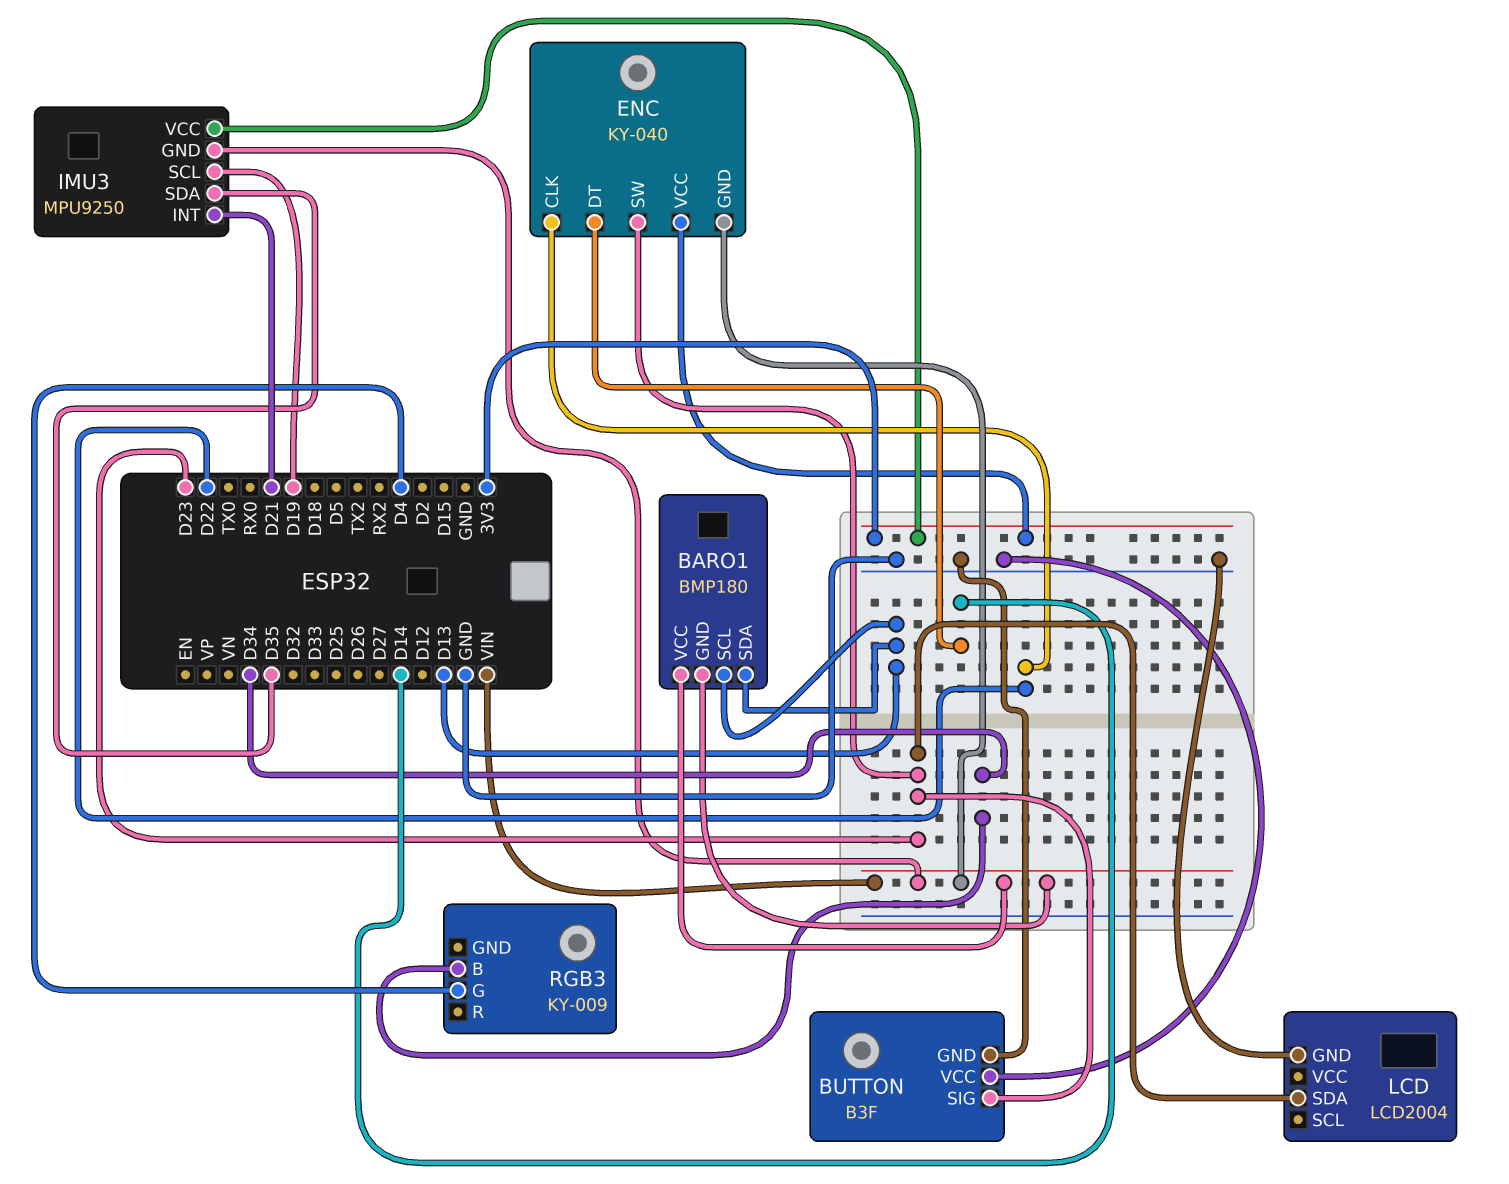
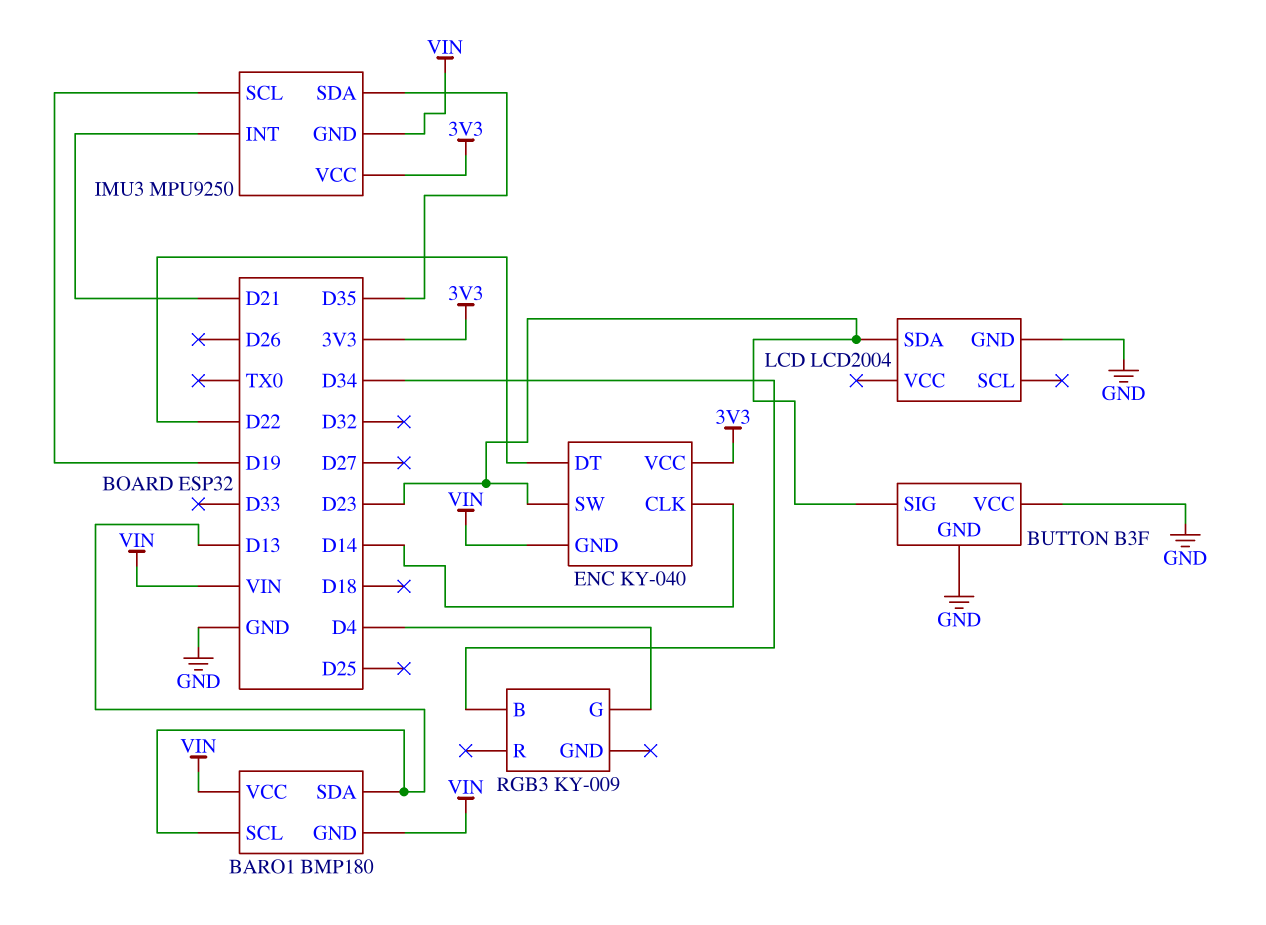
ENC pin CLK: D22 -> D14
ENC pin DT: D14 -> D22

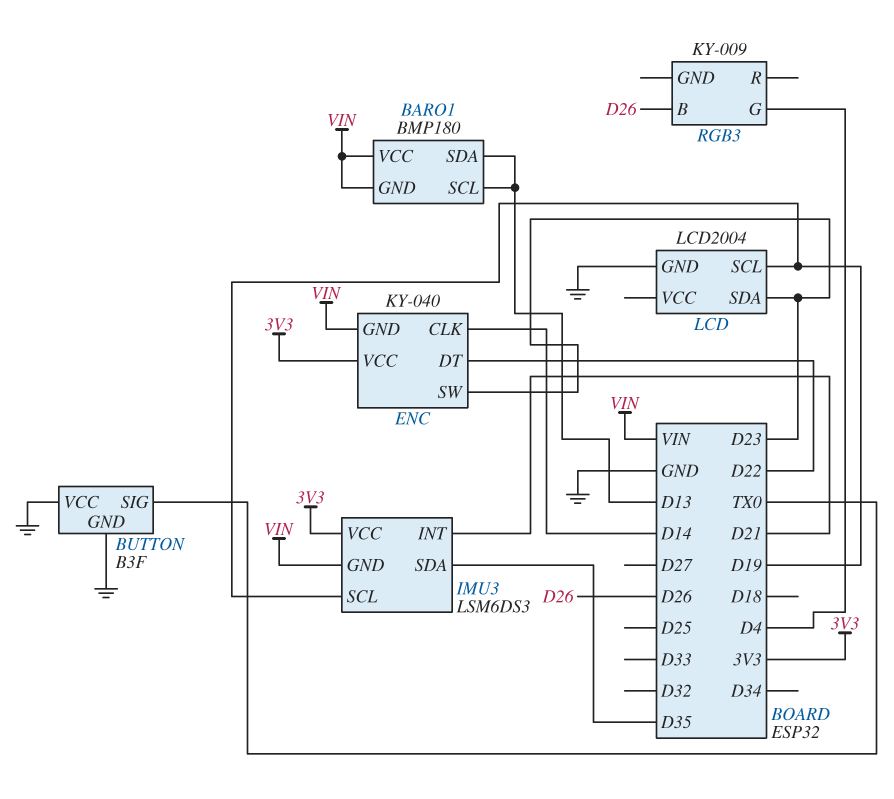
BUTTON pin SIG: D23 -> TX0
IMU3: MPU9250 -> LSM6DS3
LCD pin SCL: none -> D19
RGB3 pin B: D34 -> D26

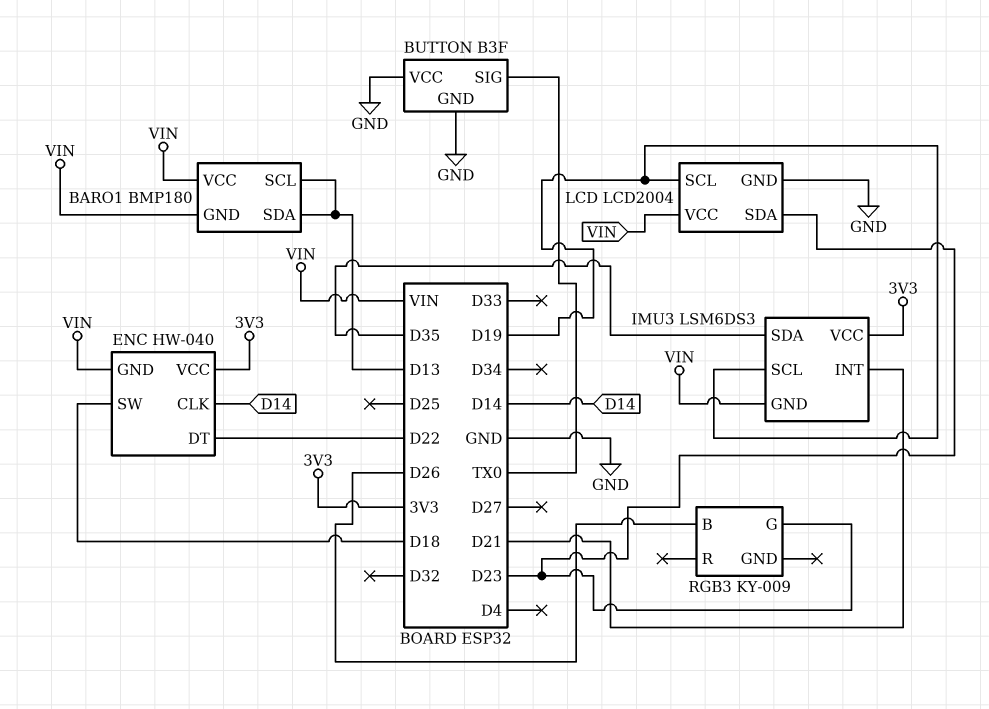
ENC: KY-040 -> HW-040
ENC pin SW: D23 -> D18
LCD pin VCC: none -> VIN
RGB3 pin G: D4 -> D23

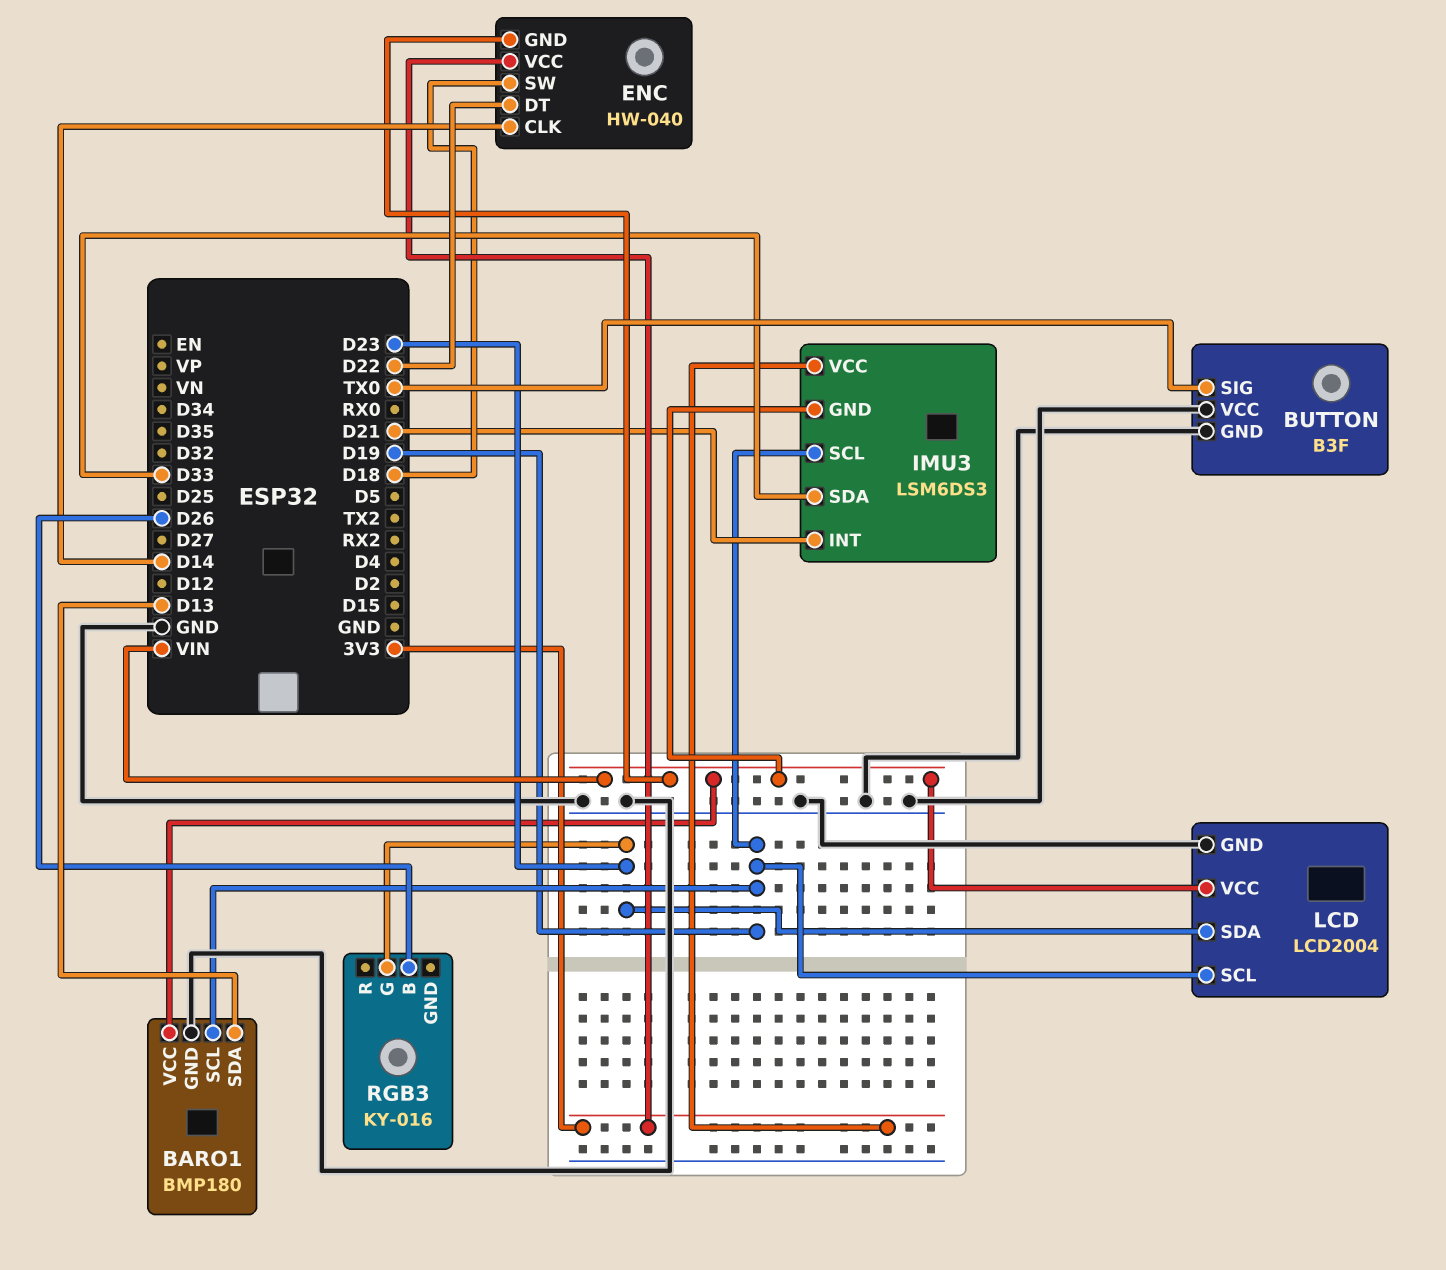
BARO1 pin GND: VIN -> GND
BARO1 pin SCL: D13 -> D19
IMU3 pin SDA: D35 -> D33
RGB3: KY-009 -> KY-016

